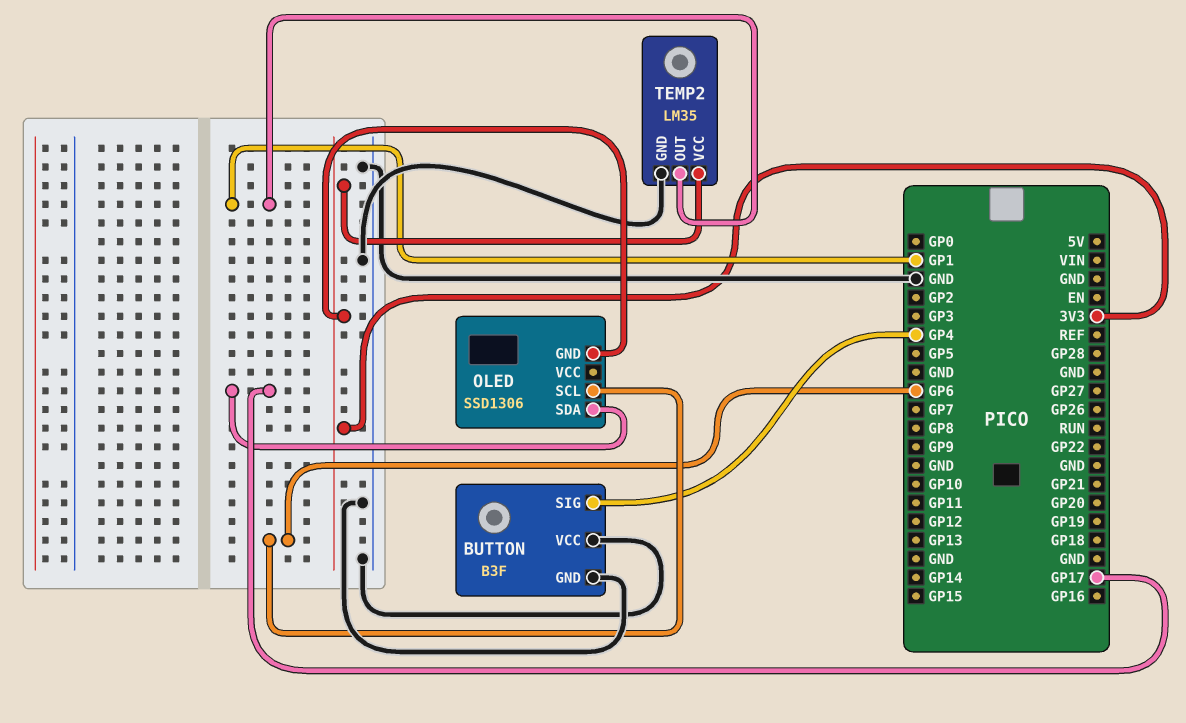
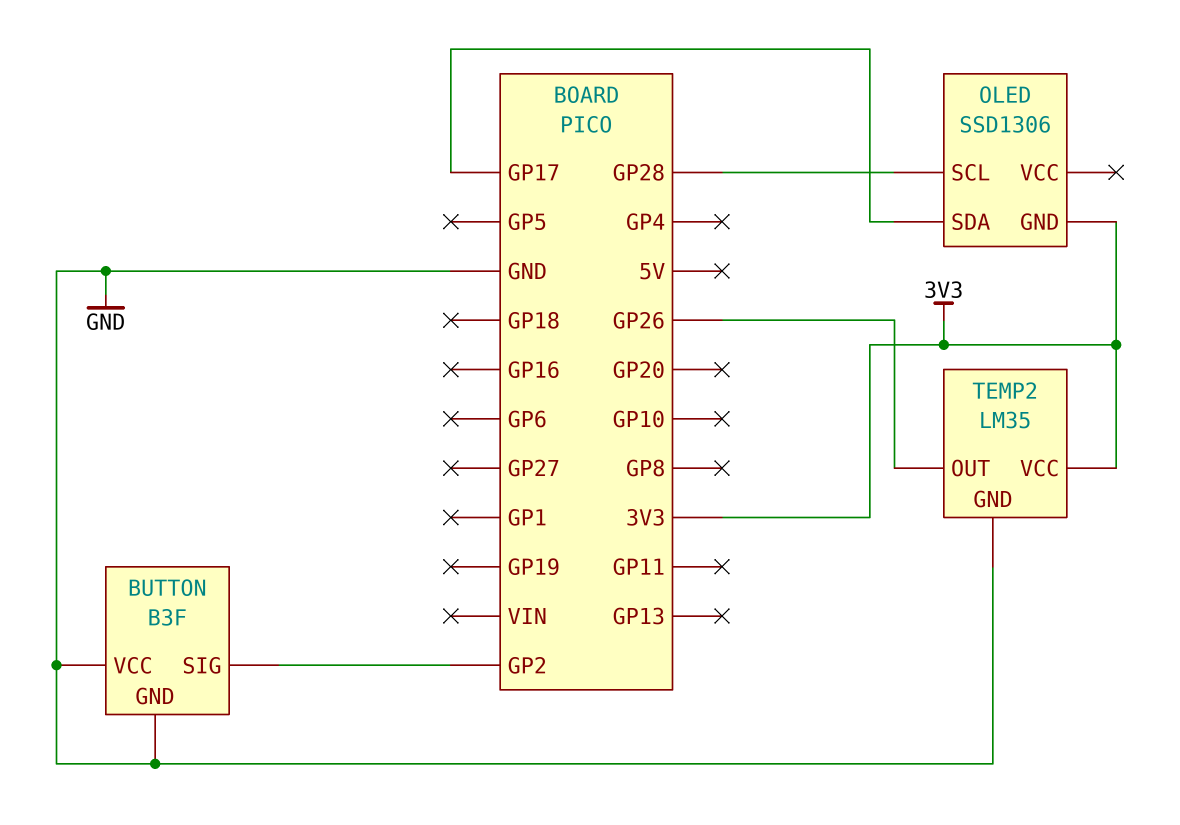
BUTTON pin SIG: GP4 -> GP2
OLED pin SCL: GP6 -> GP28
TEMP2 pin OUT: GP1 -> GP26

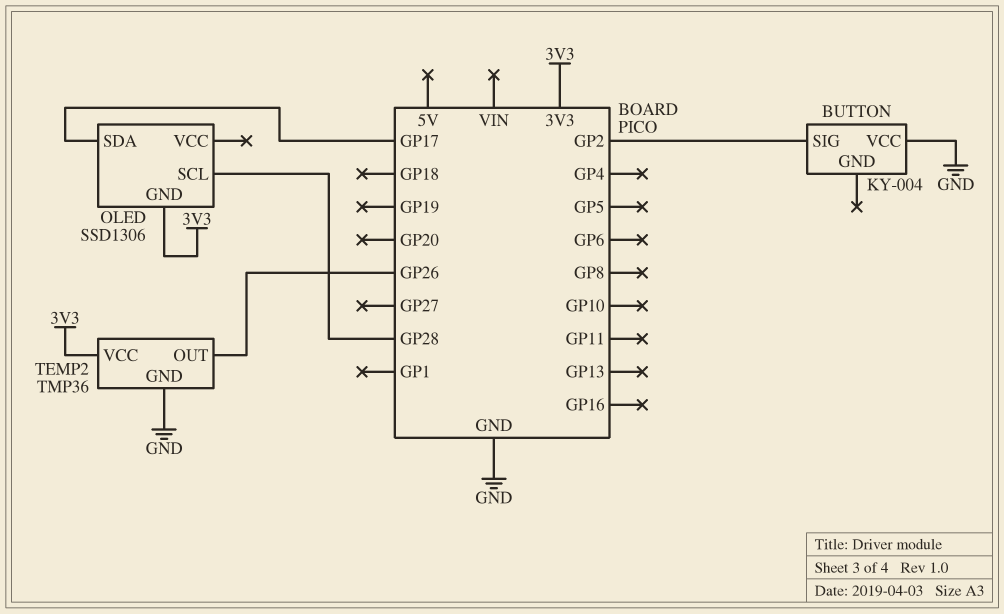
BUTTON: B3F -> KY-004
BUTTON pin GND: GND -> none
TEMP2: LM35 -> TMP36

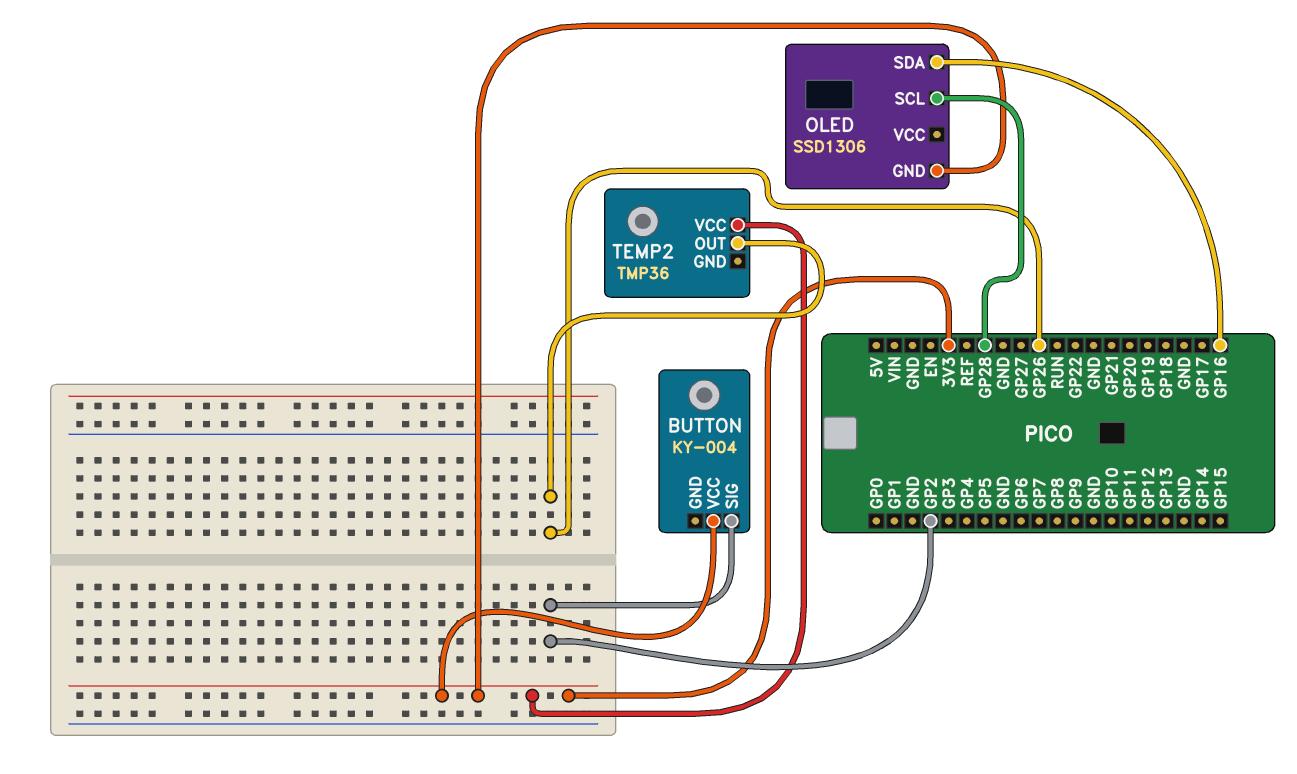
BUTTON pin VCC: GND -> 3V3
OLED pin SDA: GP17 -> GP16
TEMP2 pin GND: GND -> none

